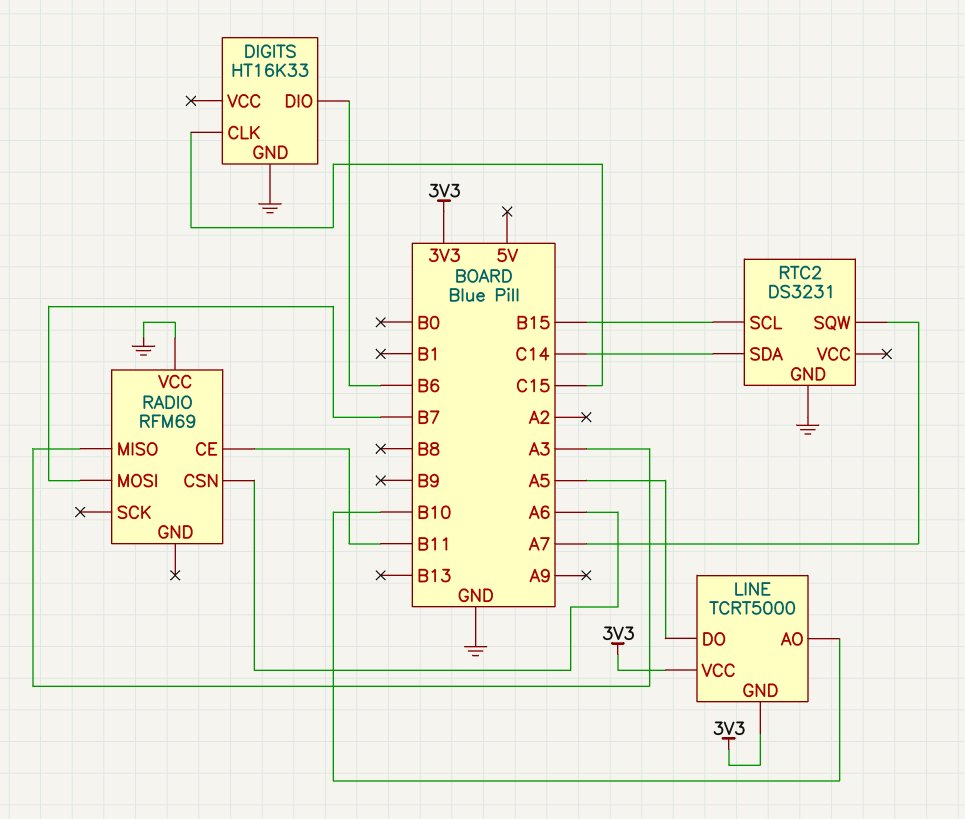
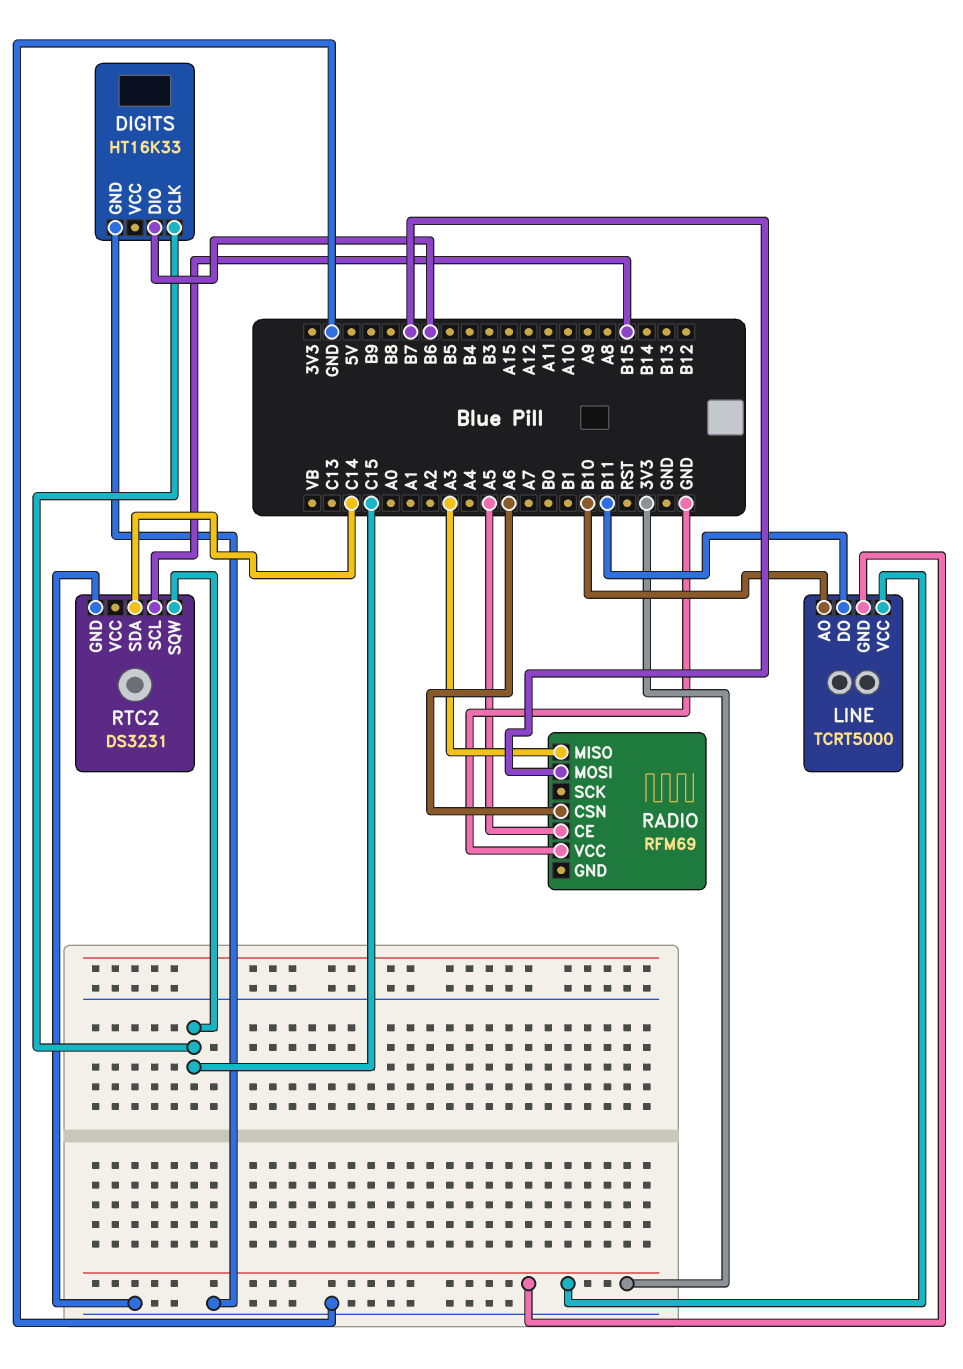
LINE pin DO: A5 -> B11
RADIO pin CE: B11 -> A5
RTC2 pin SQW: A7 -> C15

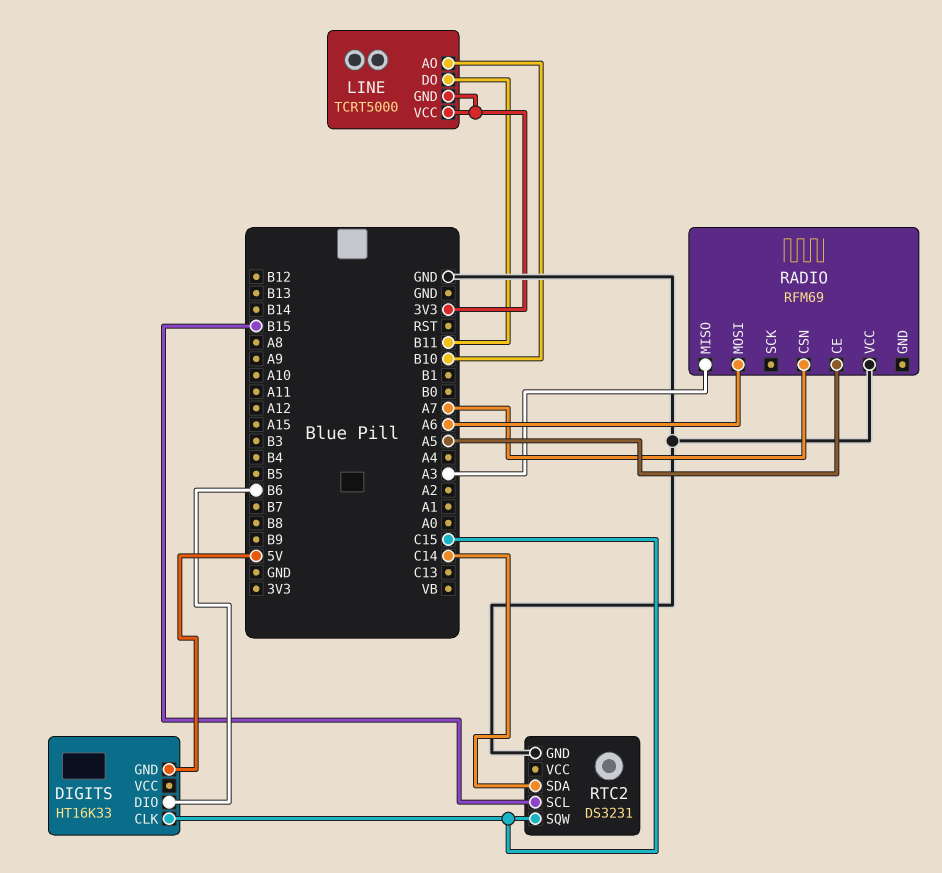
DIGITS pin GND: GND -> 5V
RADIO pin CSN: A6 -> A7
RADIO pin MOSI: B7 -> A6

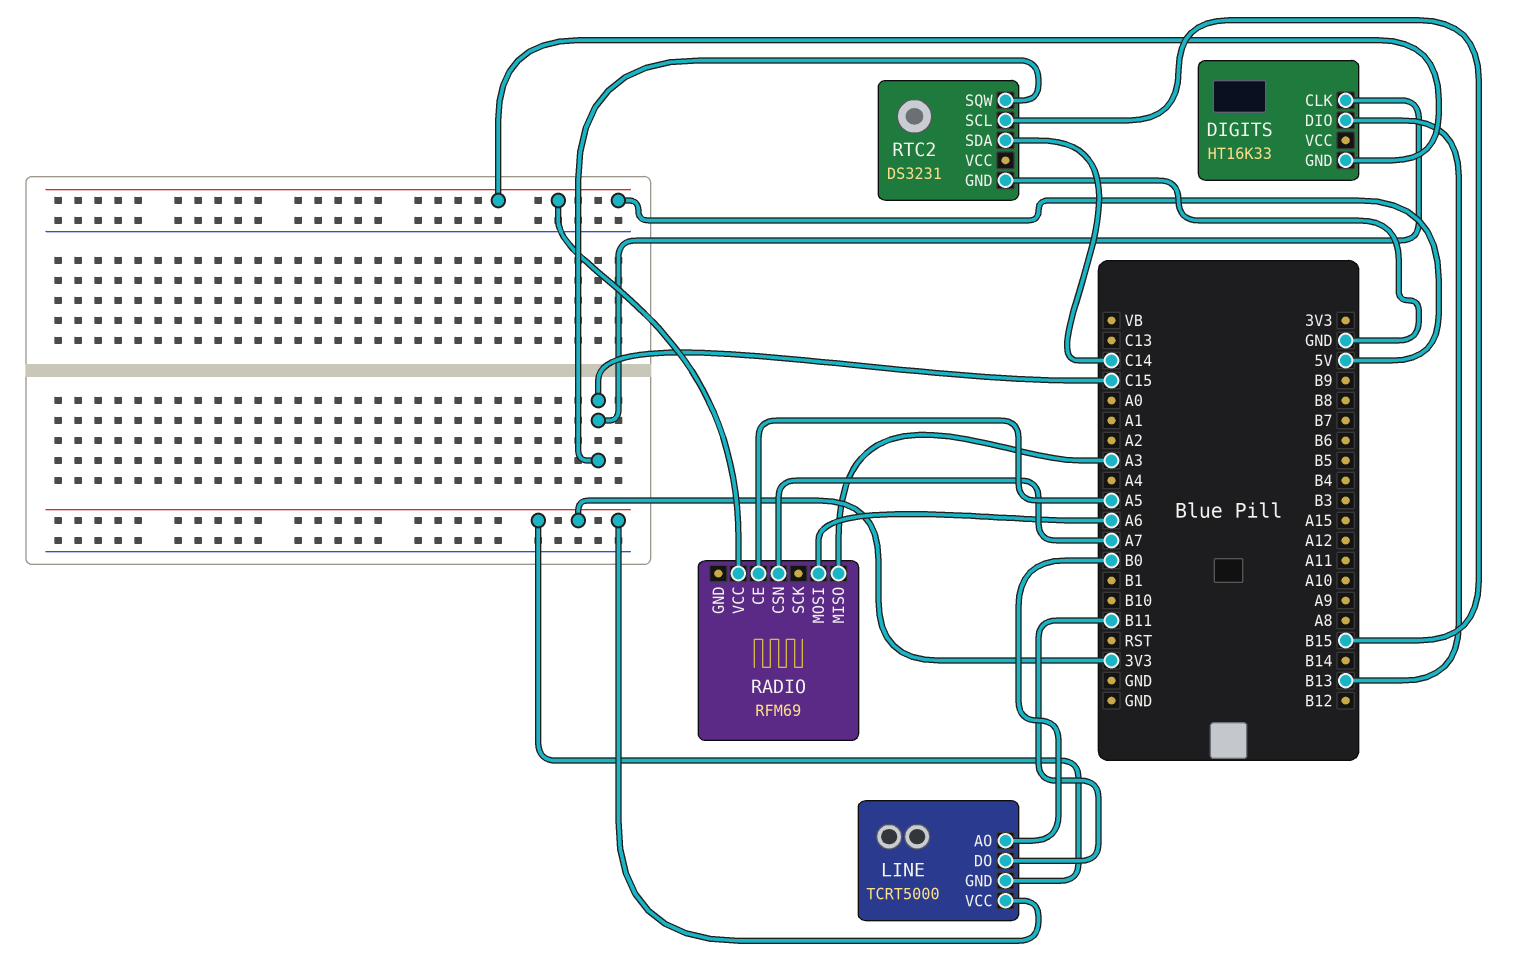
DIGITS pin DIO: B6 -> B13
LINE pin AO: B10 -> B0
RADIO pin VCC: GND -> 5V

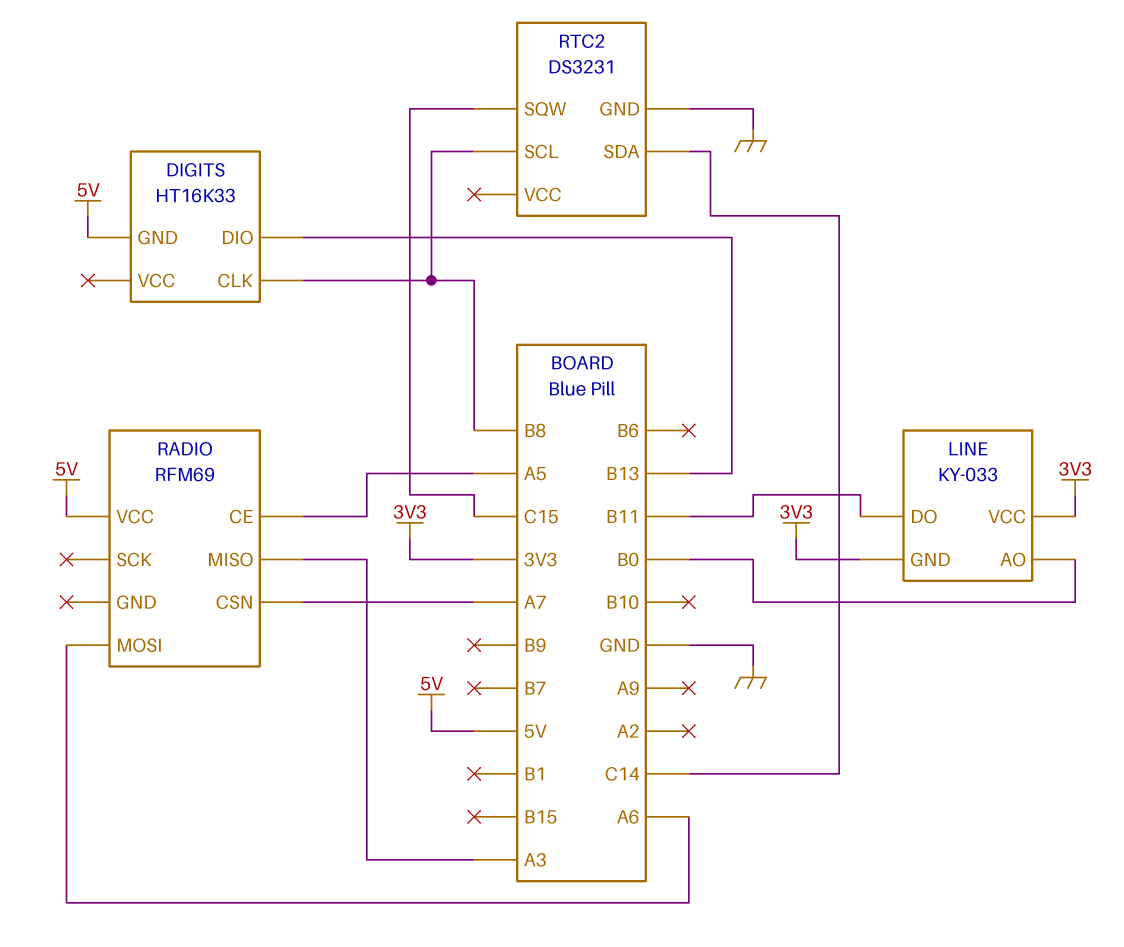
DIGITS pin CLK: C15 -> B8
LINE: TCRT5000 -> KY-033
RTC2 pin SCL: B15 -> B8

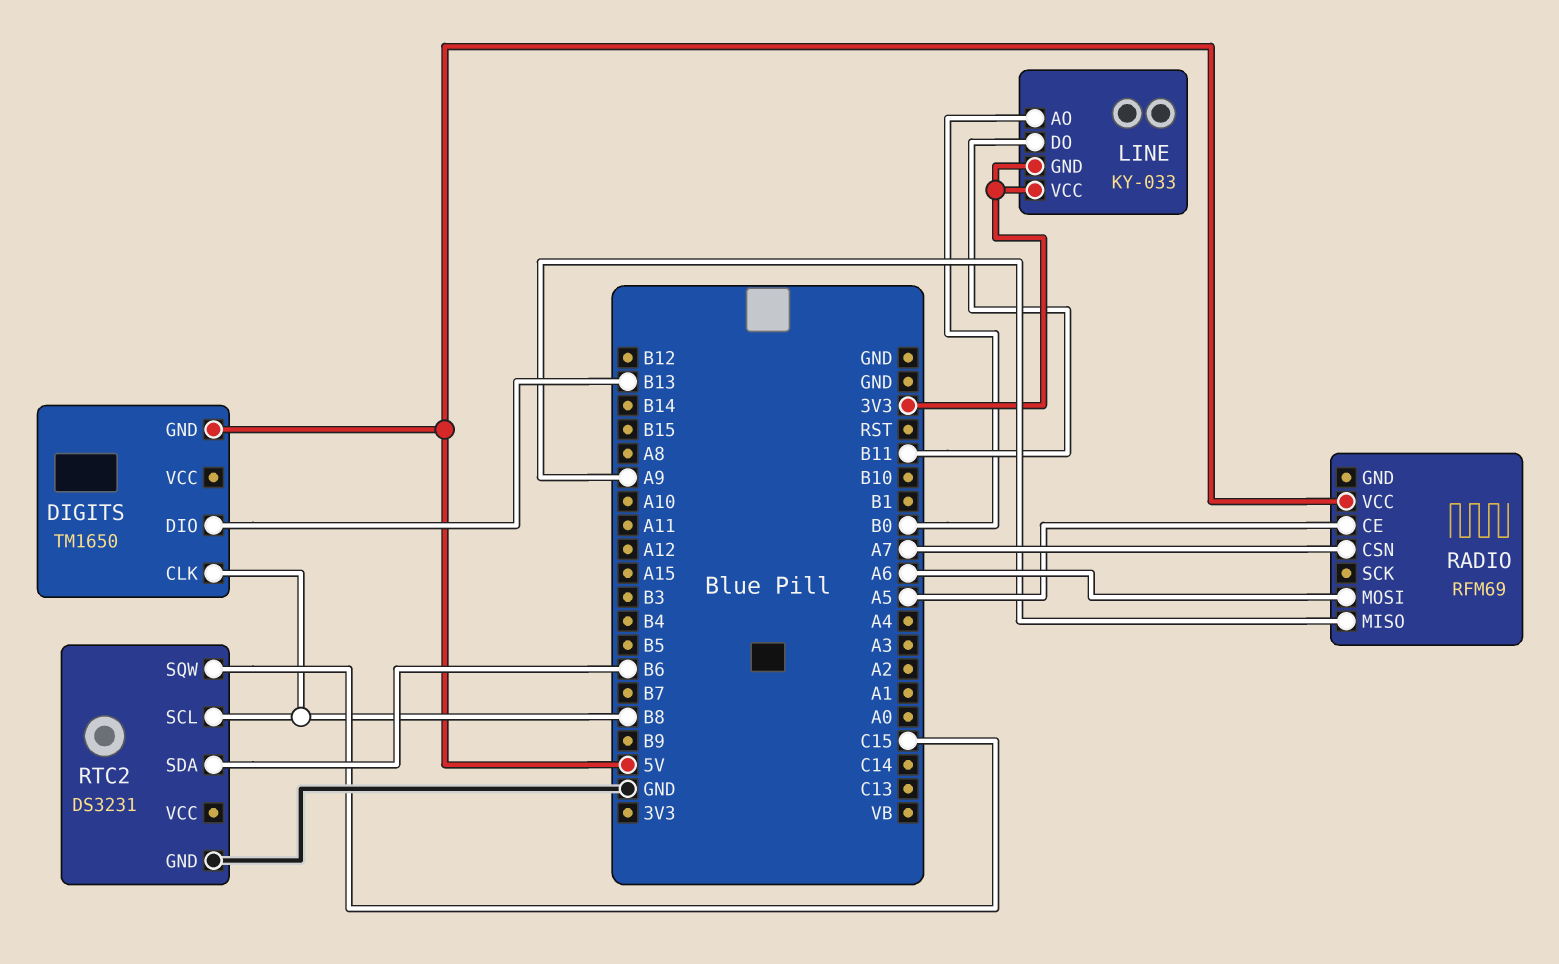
DIGITS: HT16K33 -> TM1650
RADIO pin MISO: A3 -> A9
RTC2 pin SDA: C14 -> B6

